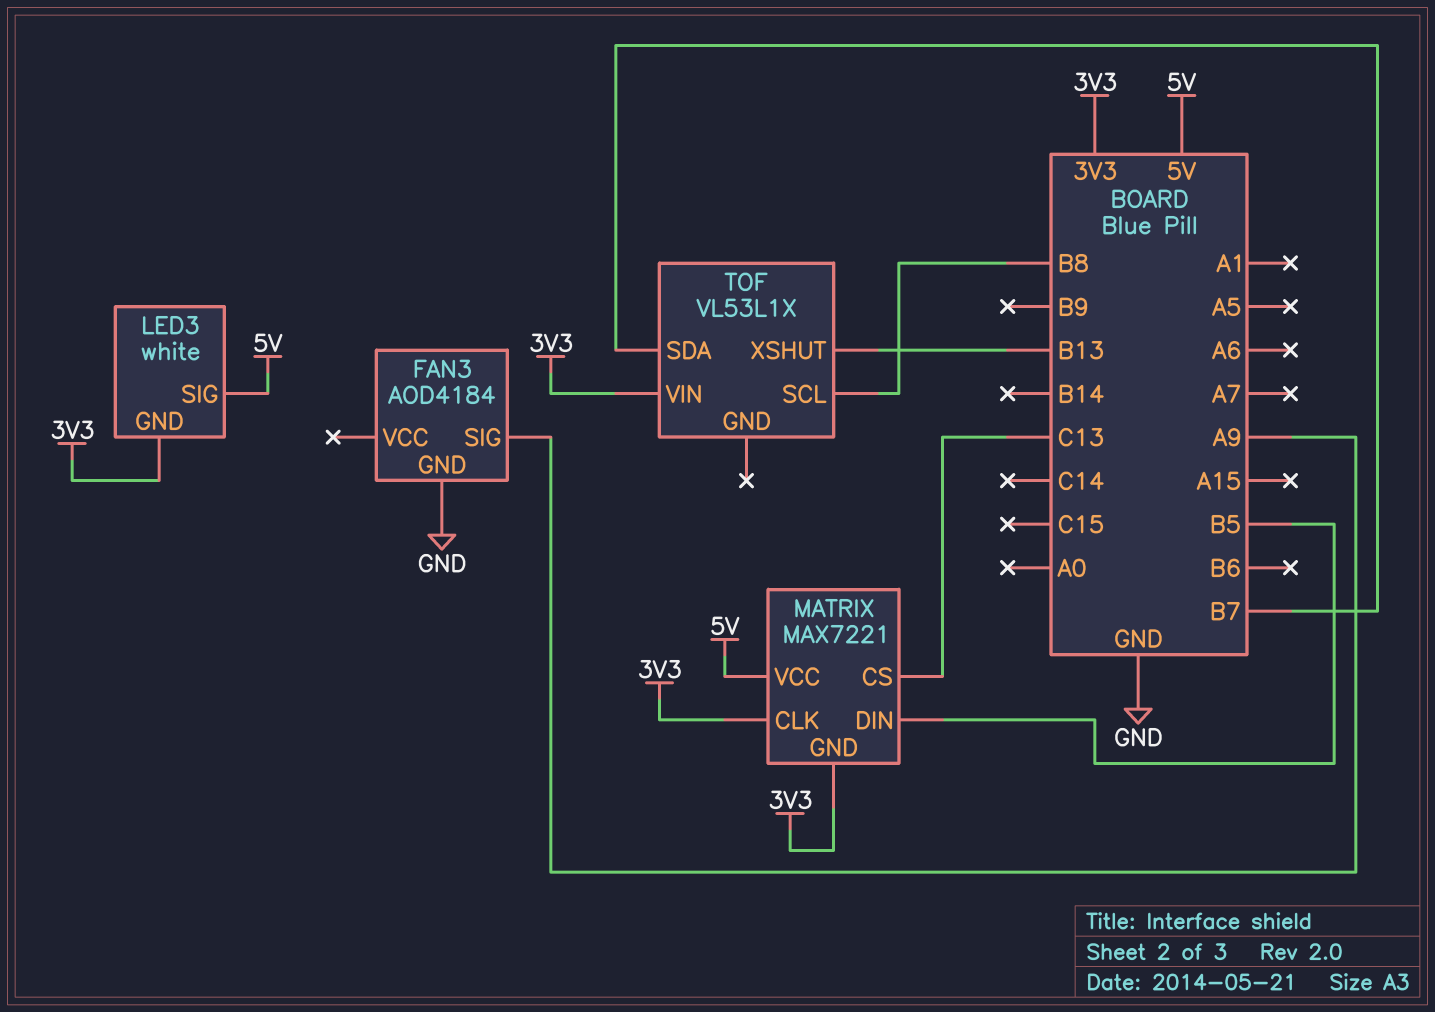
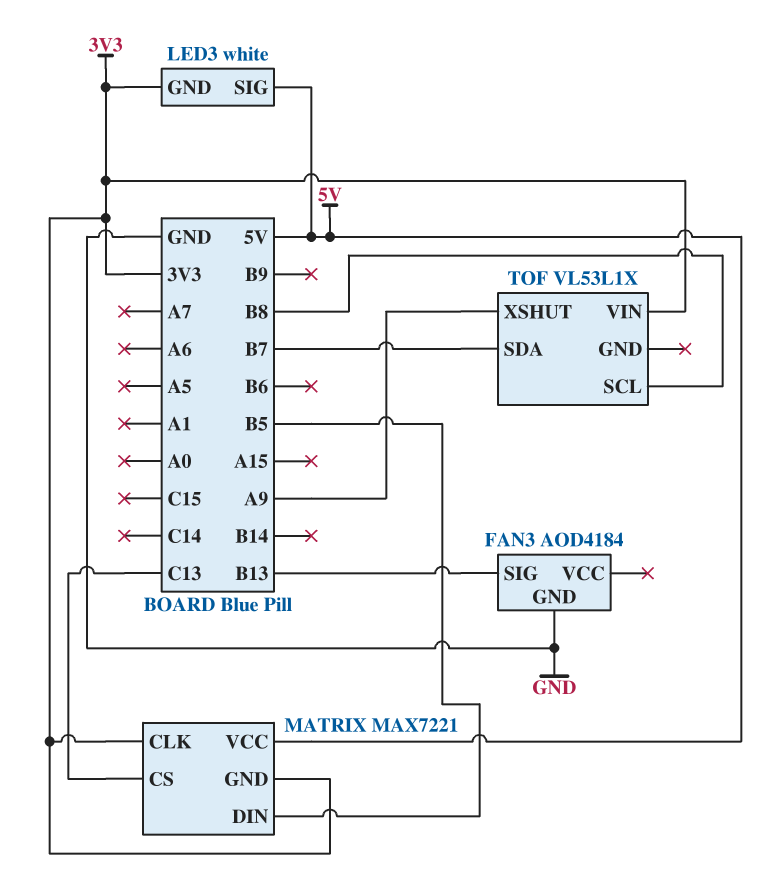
FAN3 pin SIG: A9 -> B13
TOF pin XSHUT: B13 -> A9

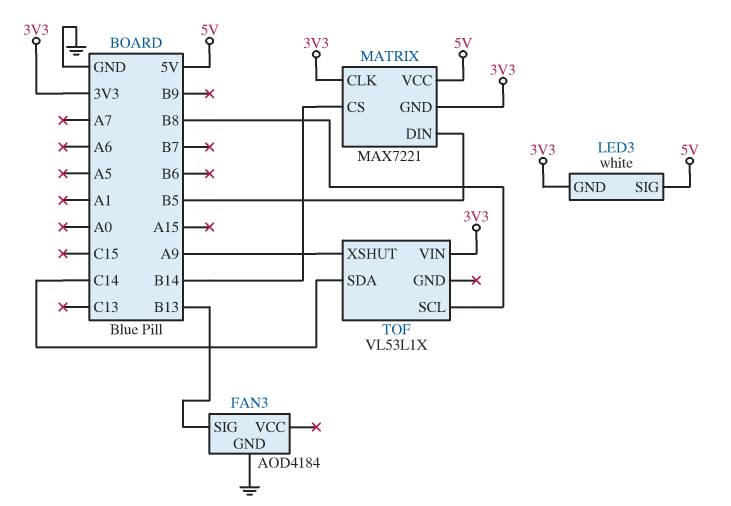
MATRIX pin CS: C13 -> B14
TOF pin SDA: B7 -> C14

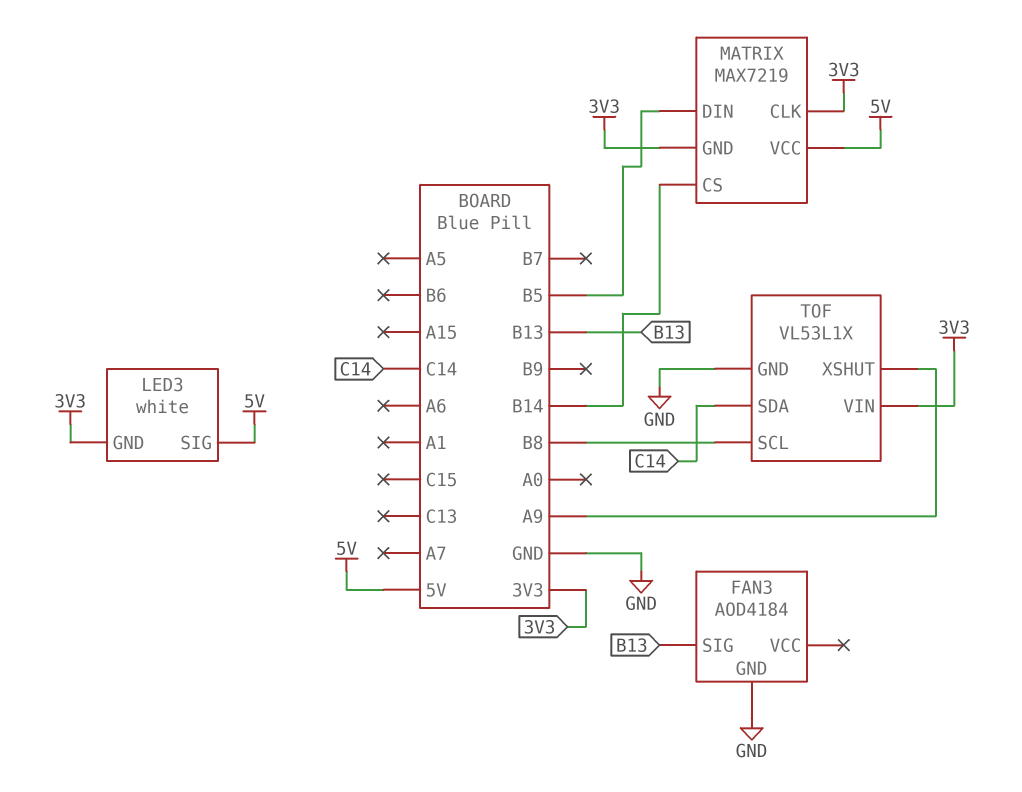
MATRIX: MAX7221 -> MAX7219
TOF pin GND: none -> GND

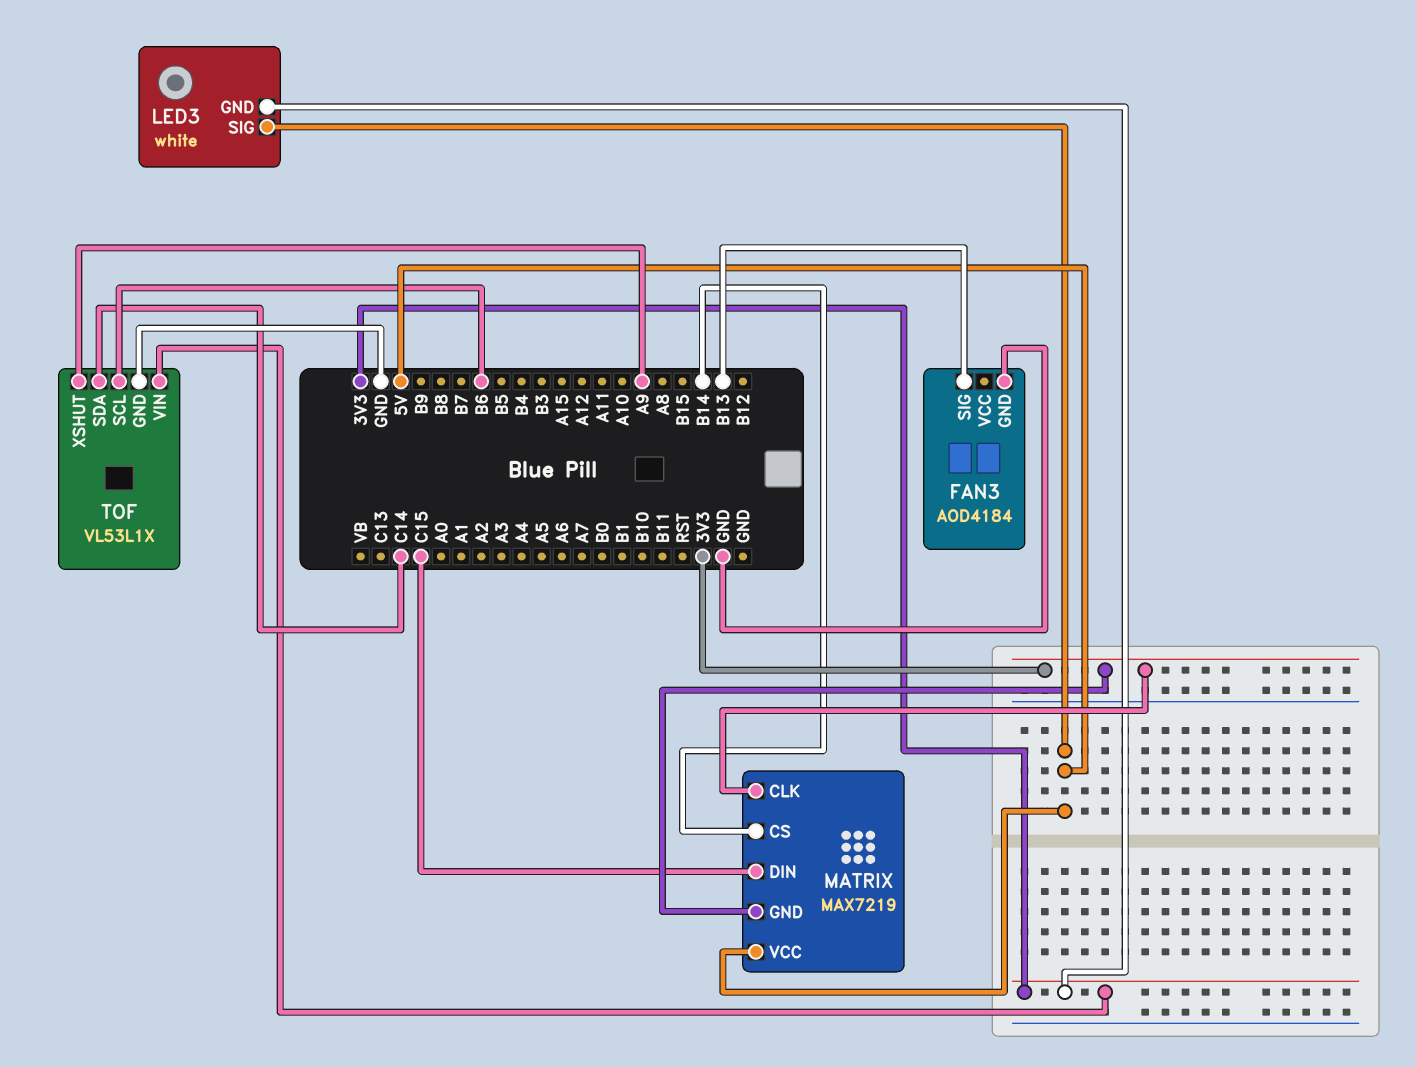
MATRIX pin DIN: B5 -> C15
TOF pin SCL: B8 -> B6

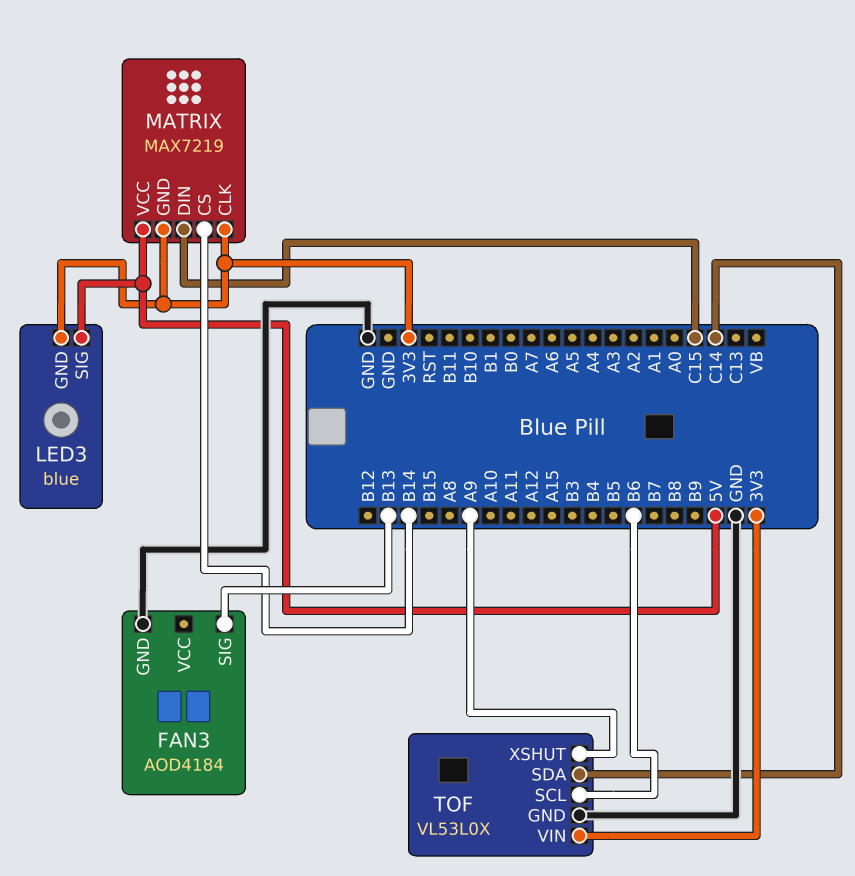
LED3: white -> blue
TOF: VL53L1X -> VL53L0X

